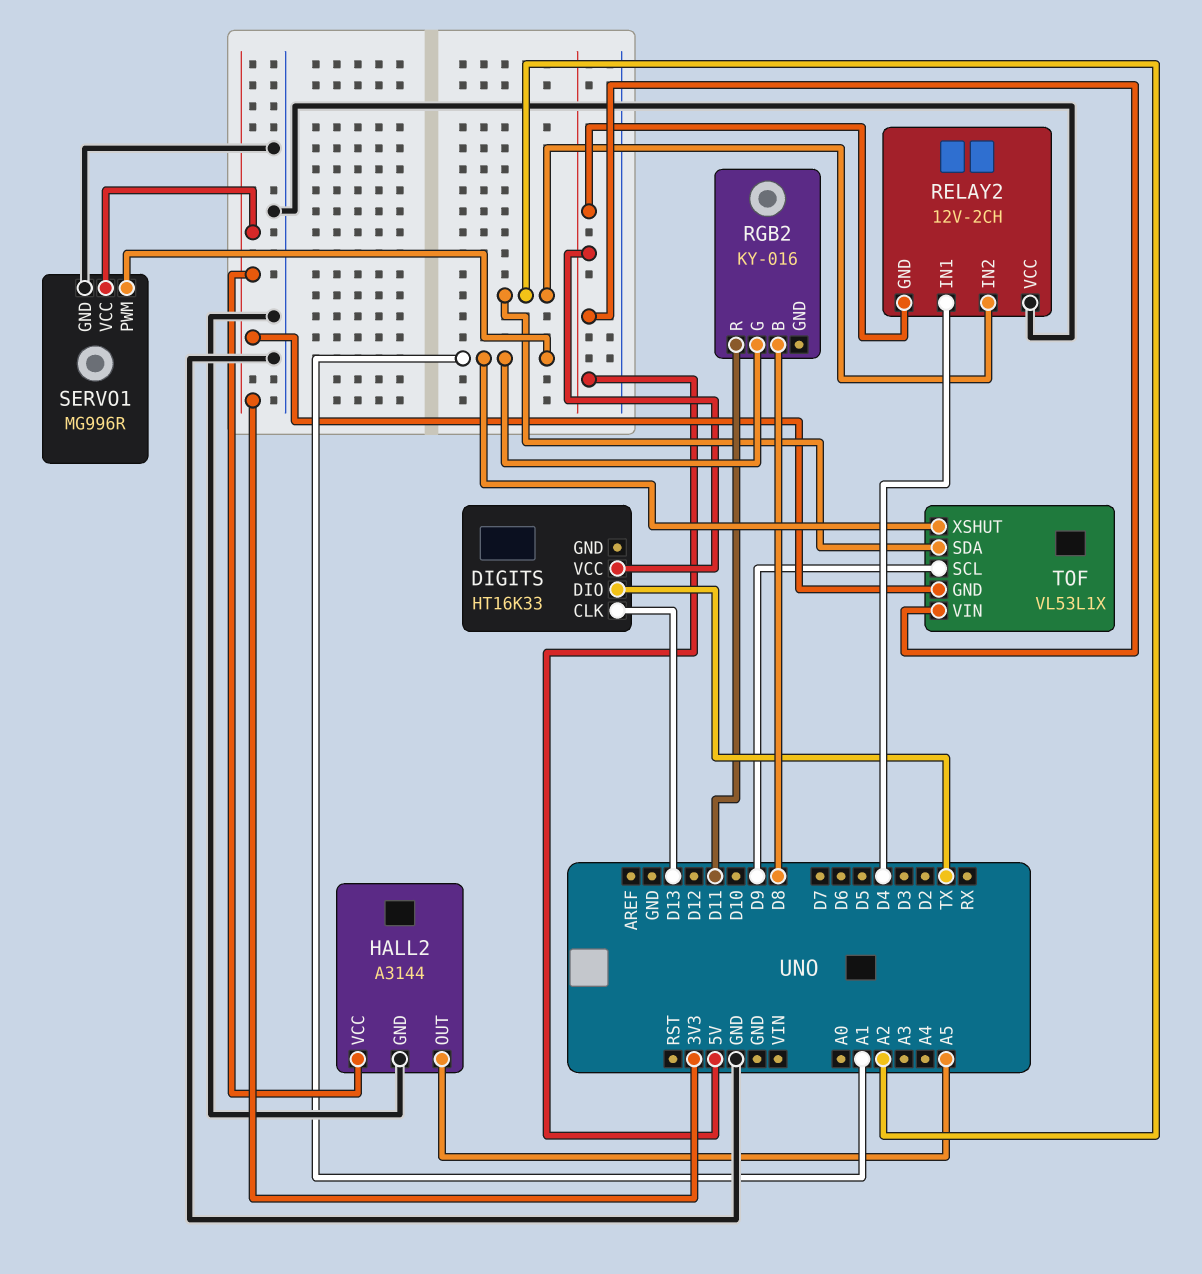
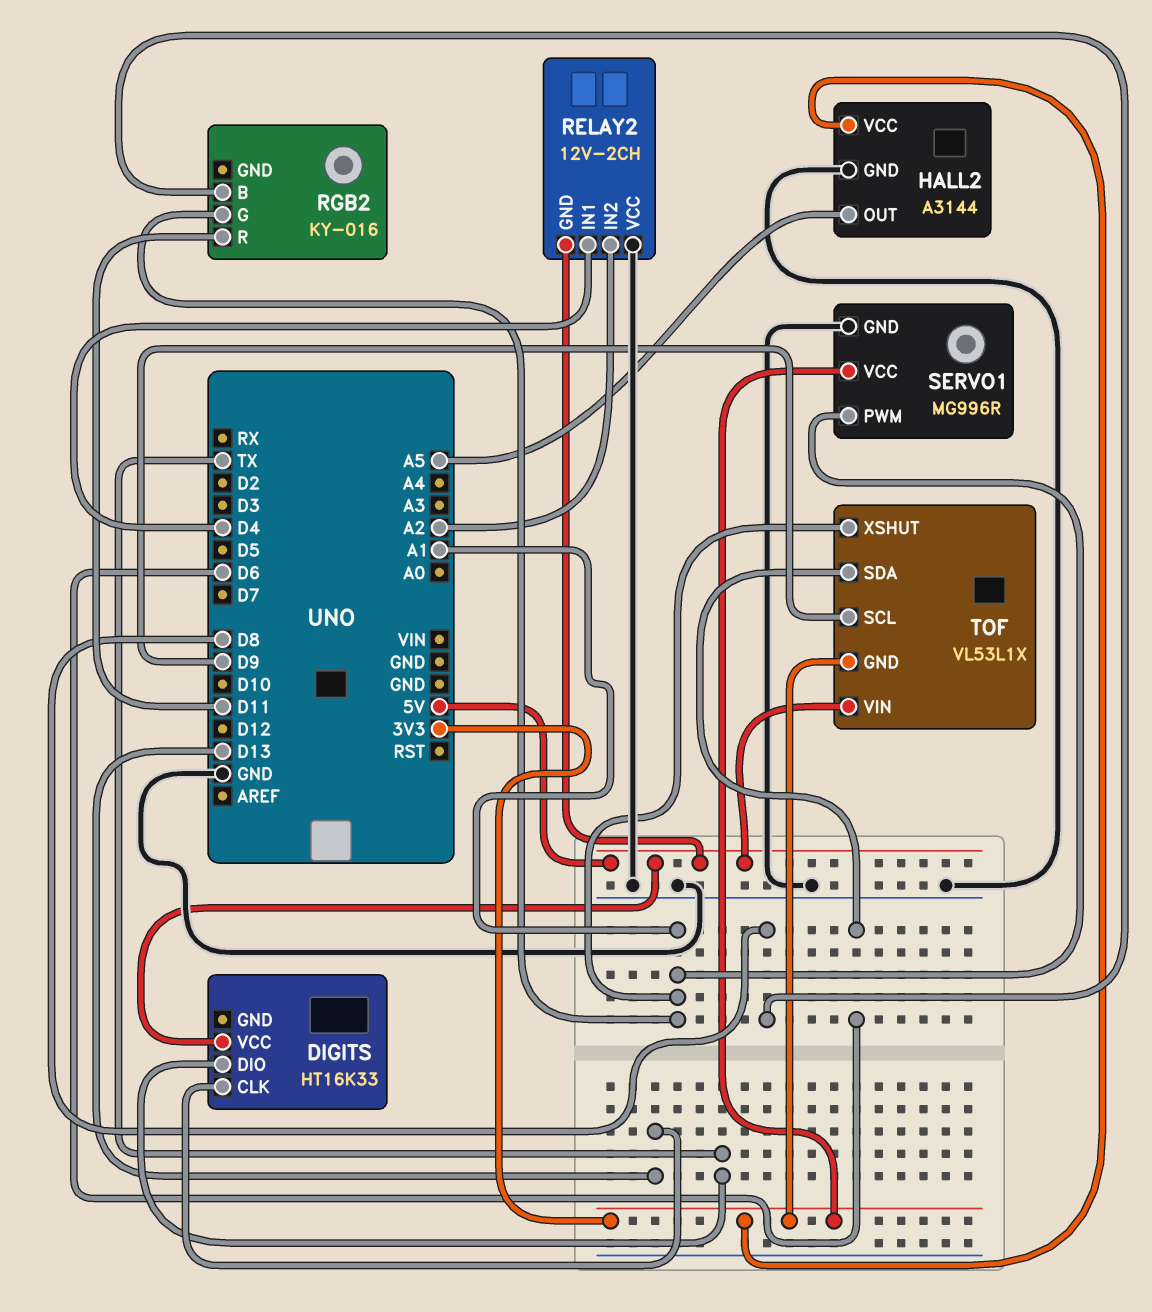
TOF pin SDA: A2 -> D6

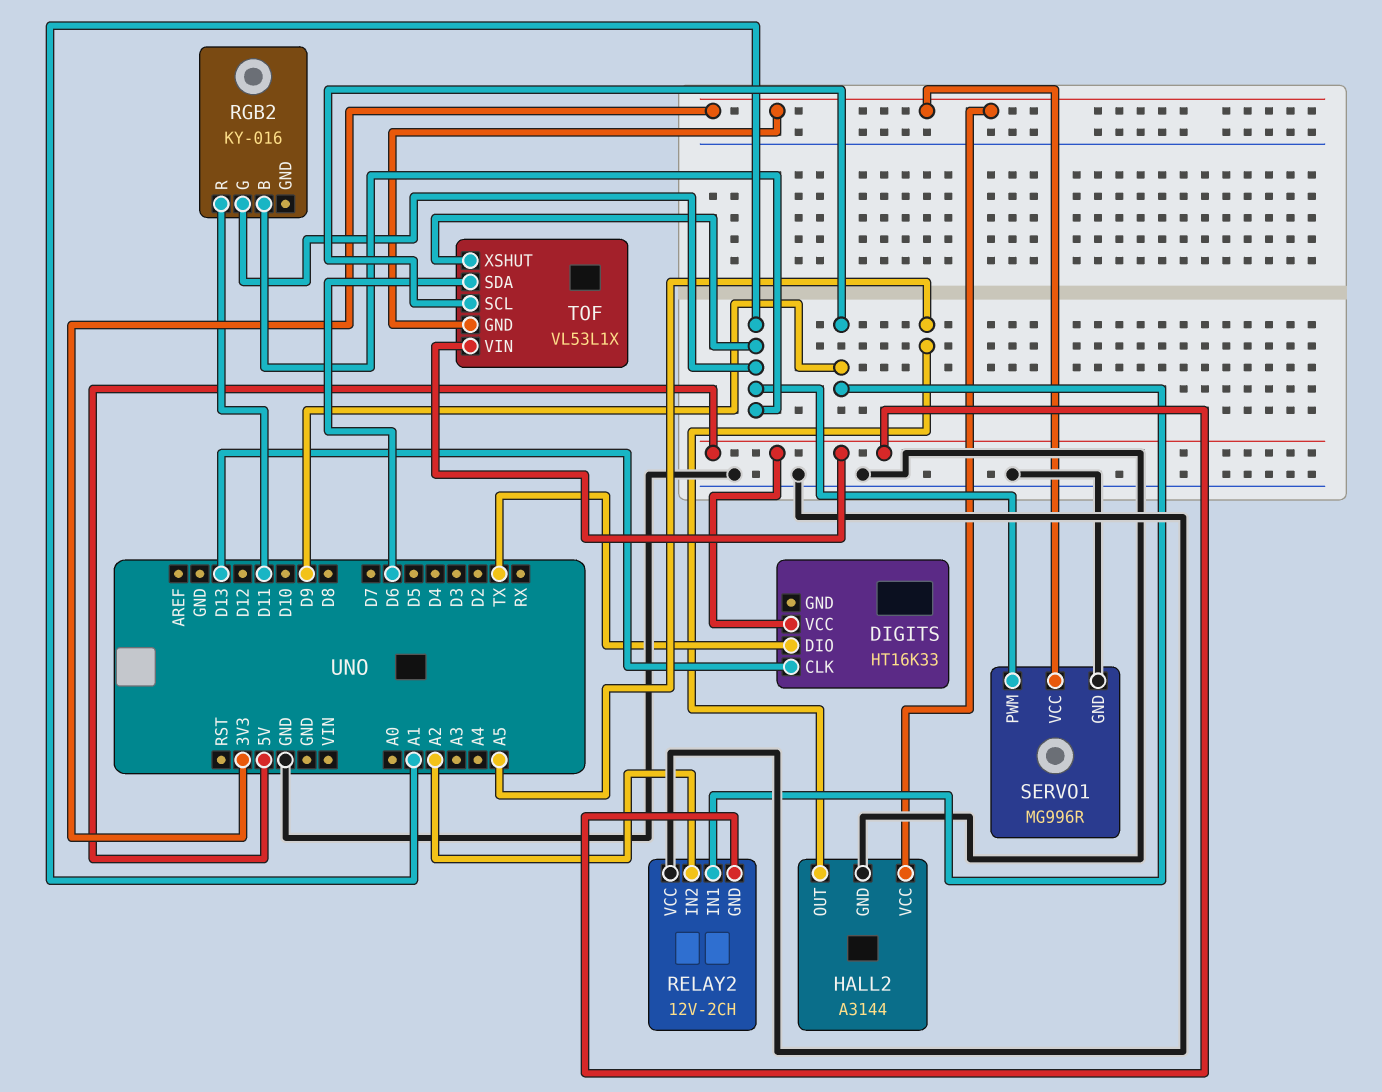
RELAY2 pin IN1: D4 -> D9
RGB2 pin B: D8 -> A1

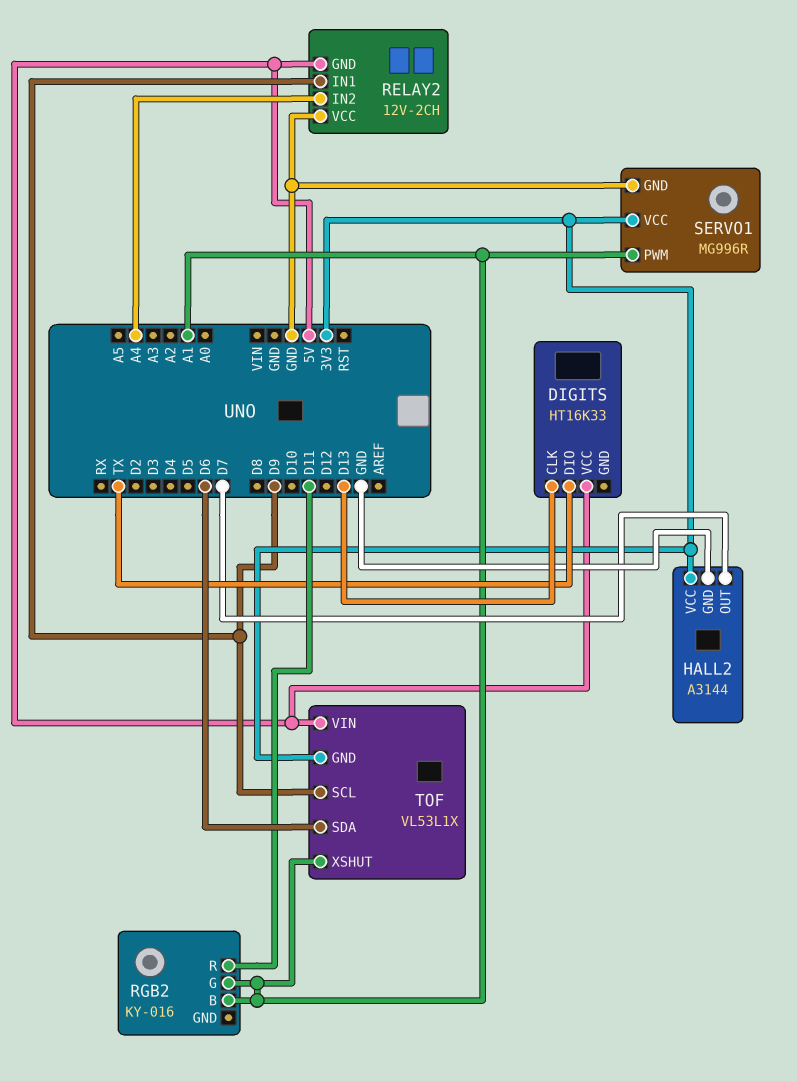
HALL2 pin OUT: A5 -> D7
RELAY2 pin IN2: A2 -> A4

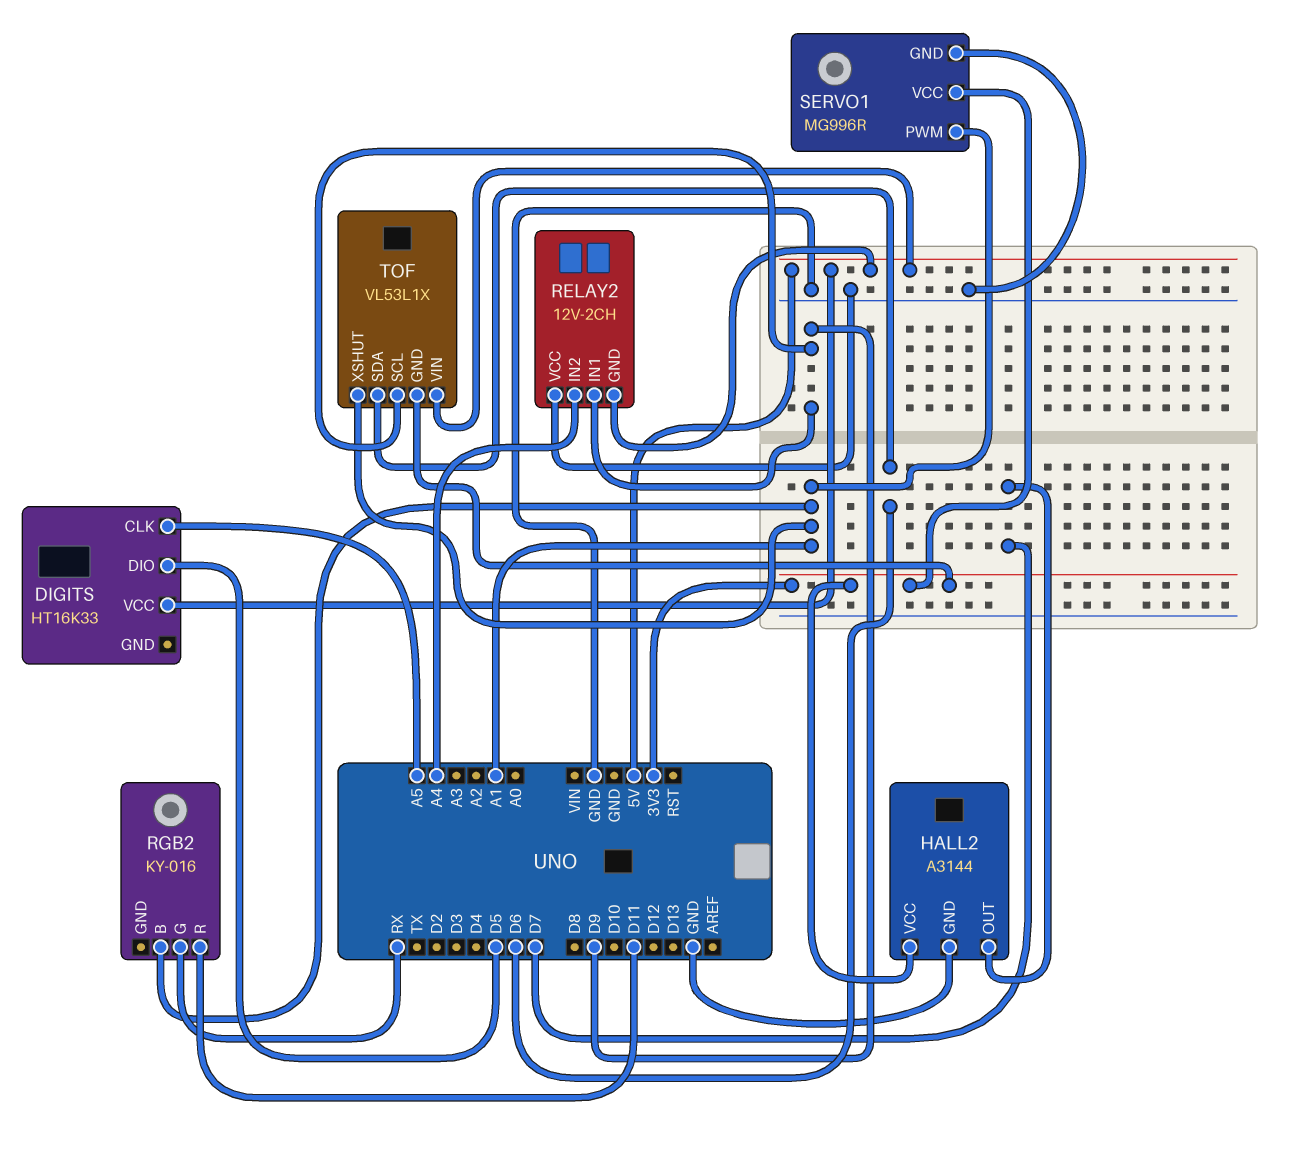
DIGITS pin CLK: D13 -> A5
DIGITS pin DIO: TX -> D5
RGB2 pin G: A1 -> RX

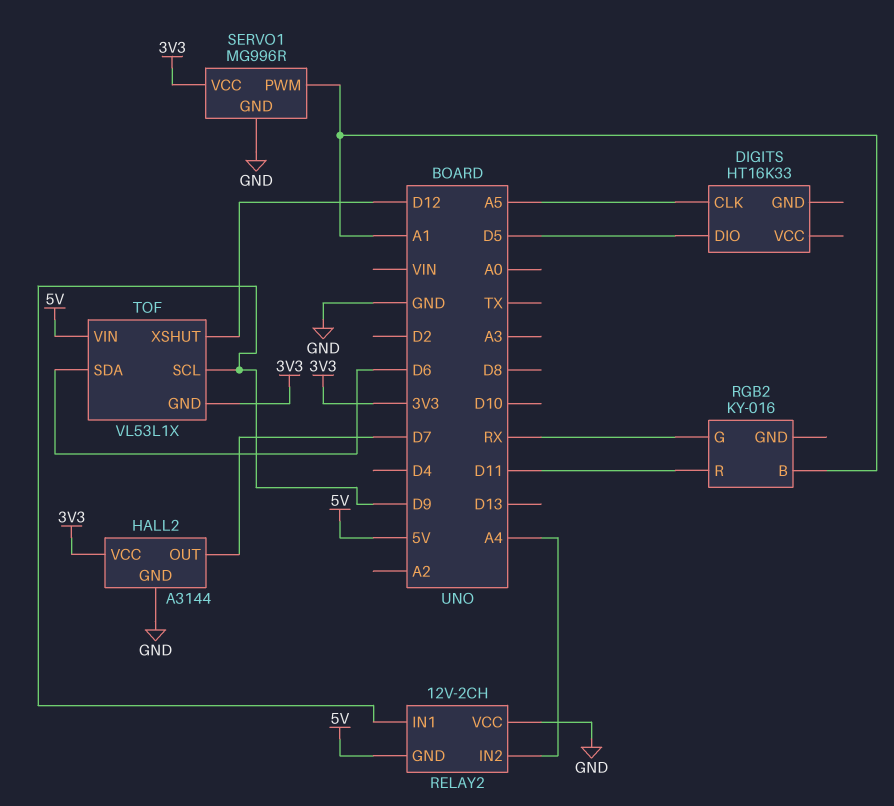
DIGITS pin VCC: 5V -> none
TOF pin XSHUT: A1 -> D12

